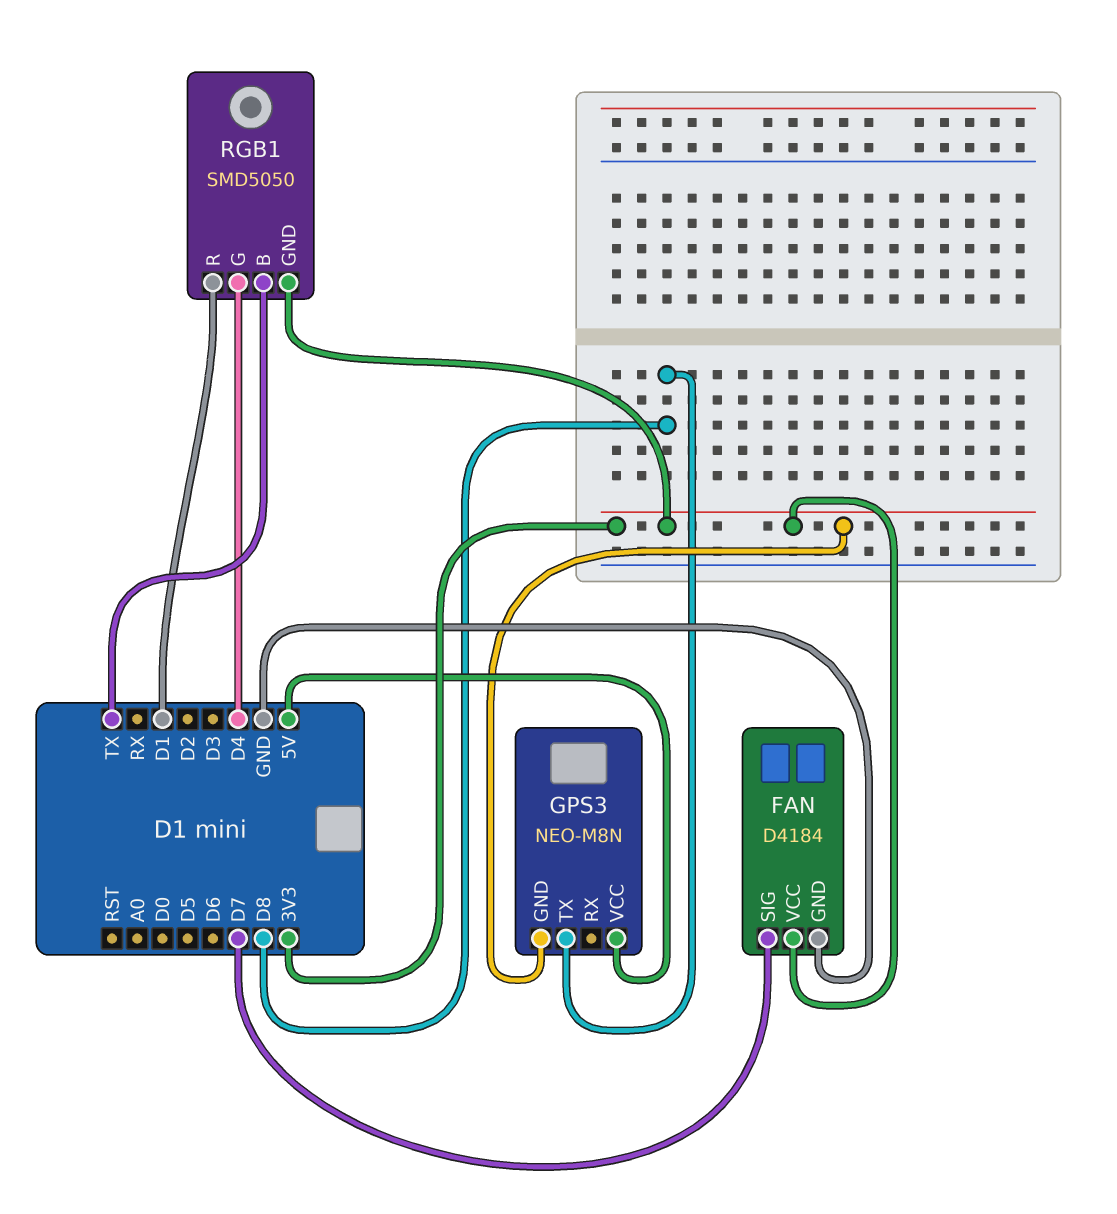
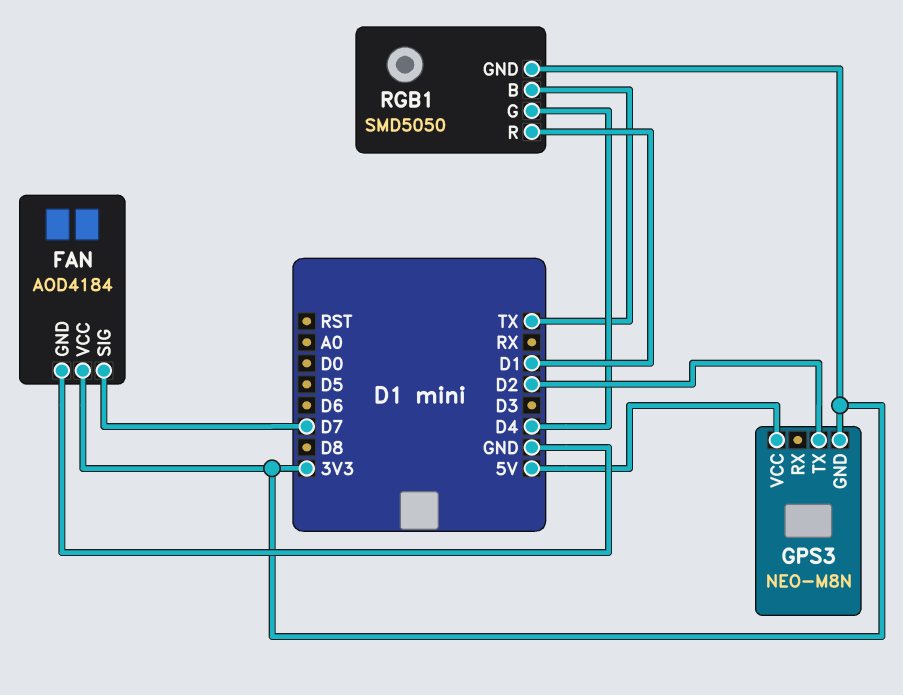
FAN: D4184 -> AOD4184
GPS3 pin TX: D8 -> D2

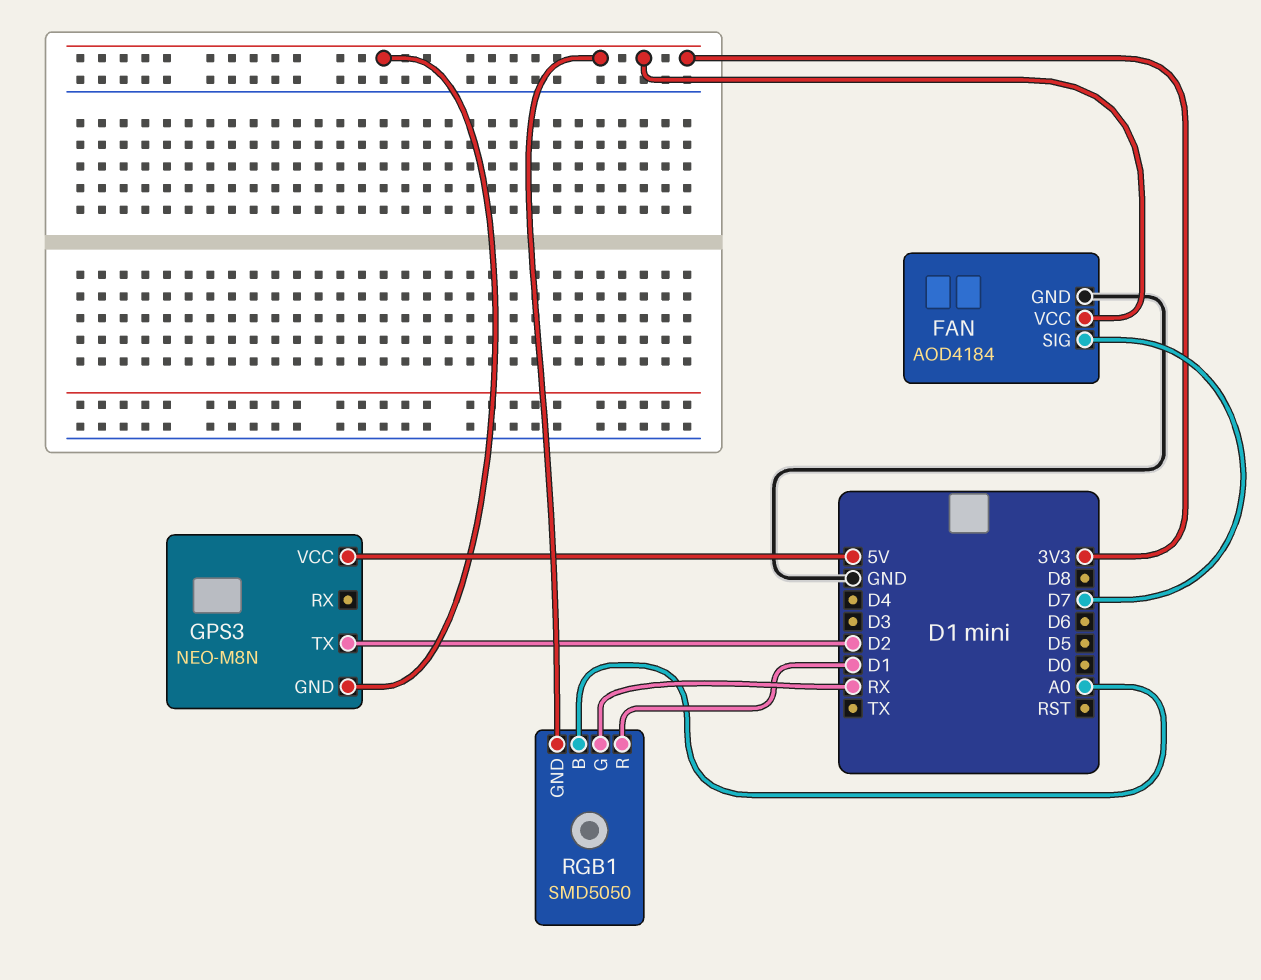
RGB1 pin B: TX -> A0
RGB1 pin G: D4 -> RX

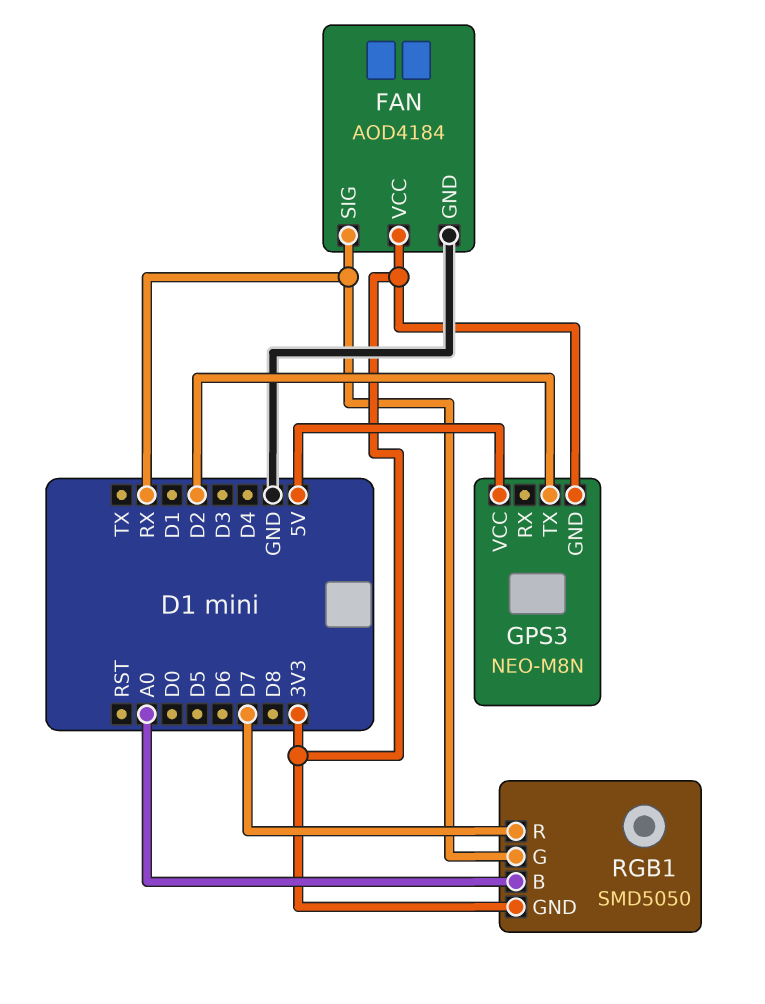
FAN pin SIG: D7 -> RX
RGB1 pin R: D1 -> D7

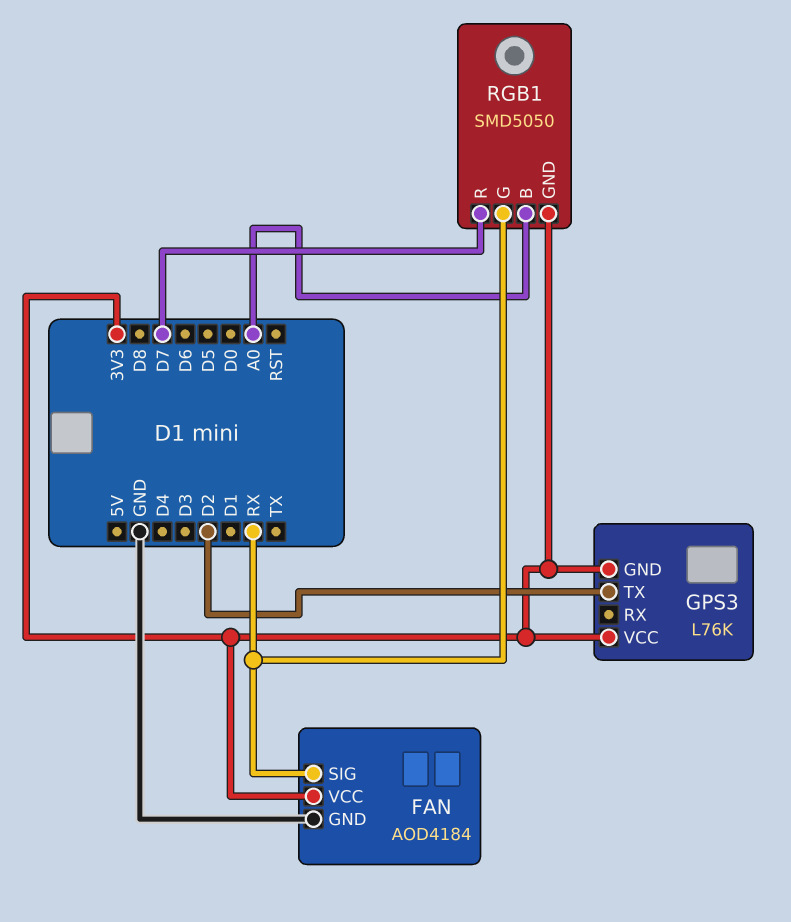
GPS3: NEO-M8N -> L76K
GPS3 pin VCC: 5V -> 3V3

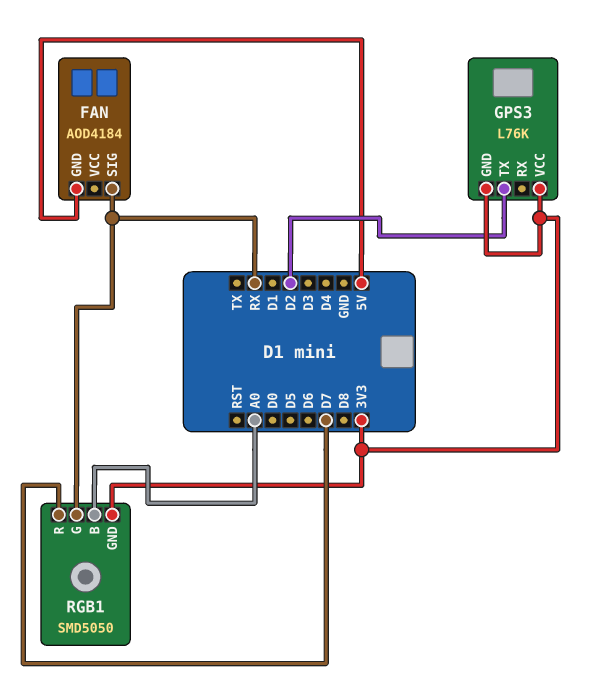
FAN pin GND: GND -> 5V
FAN pin VCC: 3V3 -> none

